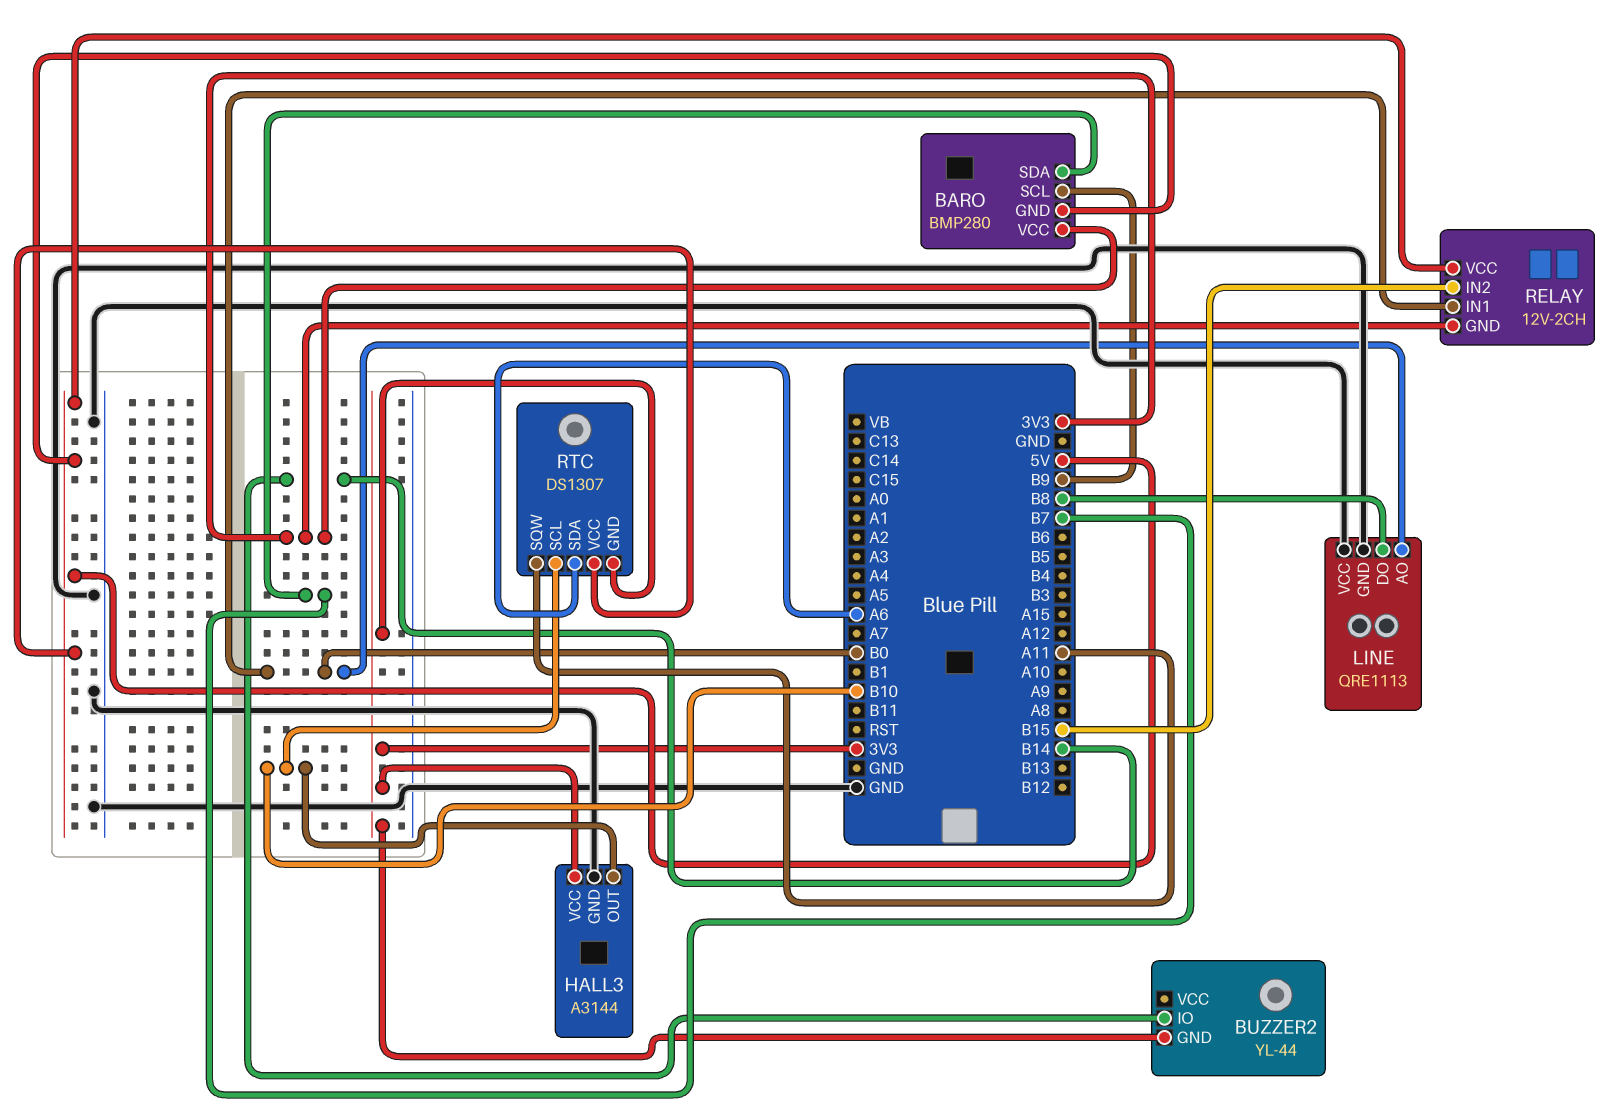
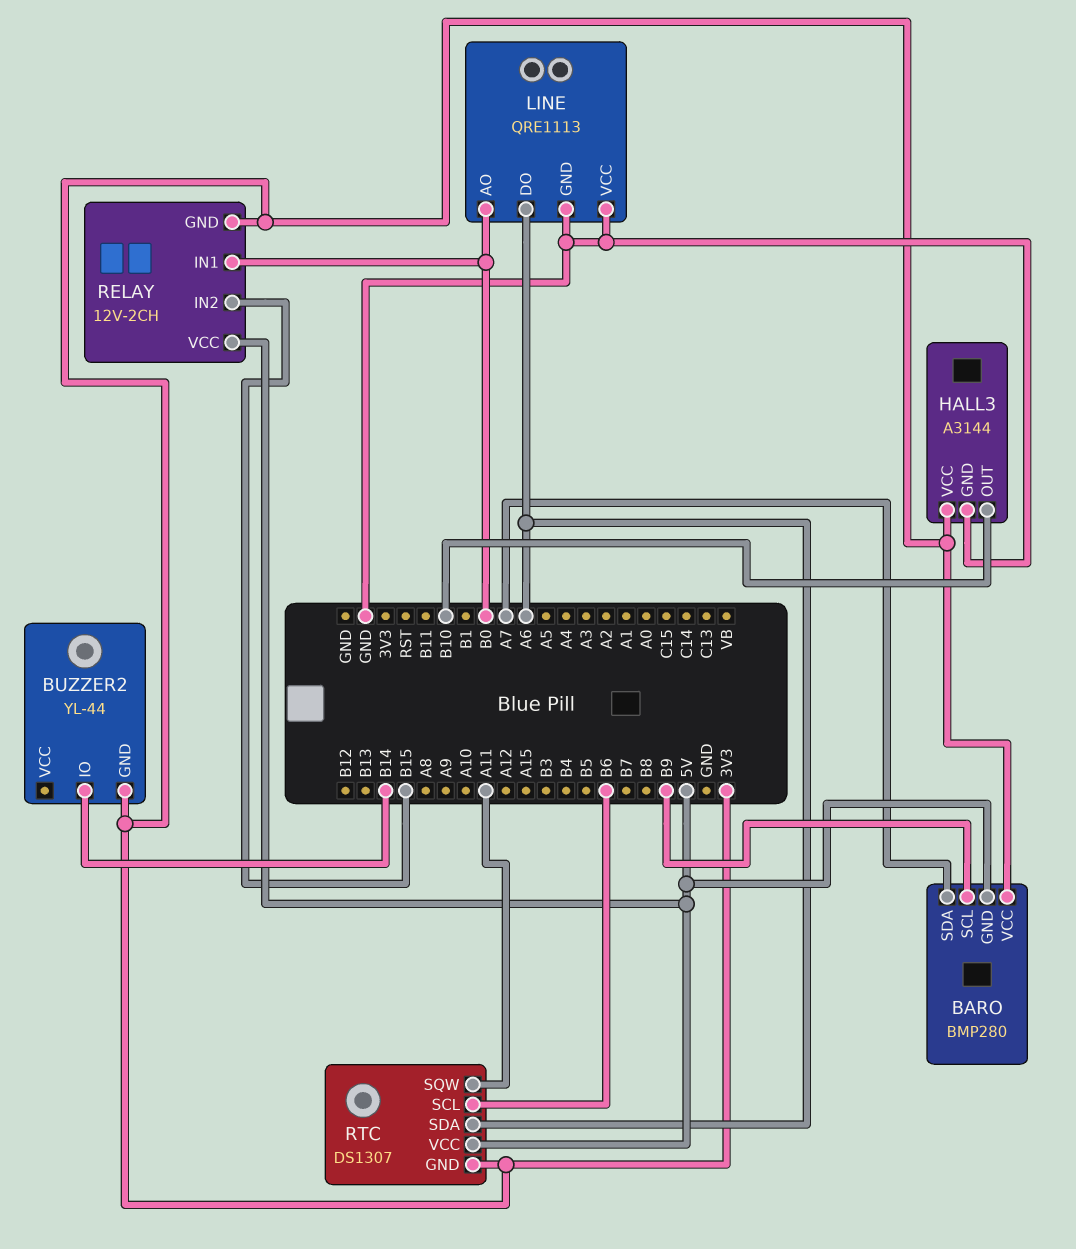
BARO pin SDA: B7 -> A7
LINE pin DO: B8 -> A6
RTC pin SCL: B10 -> B6

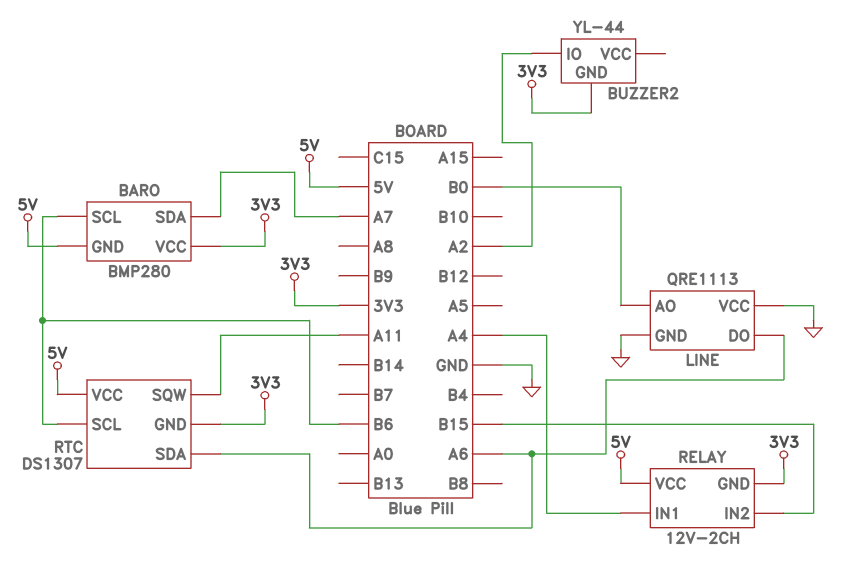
BARO pin SCL: B9 -> B6
BUZZER2 pin IO: B14 -> A2
HALL3: A3144 -> none
HALL3 pin GND: GND -> none
HALL3 pin OUT: B10 -> none
HALL3 pin VCC: 3V3 -> none
RELAY pin IN1: B0 -> A4

